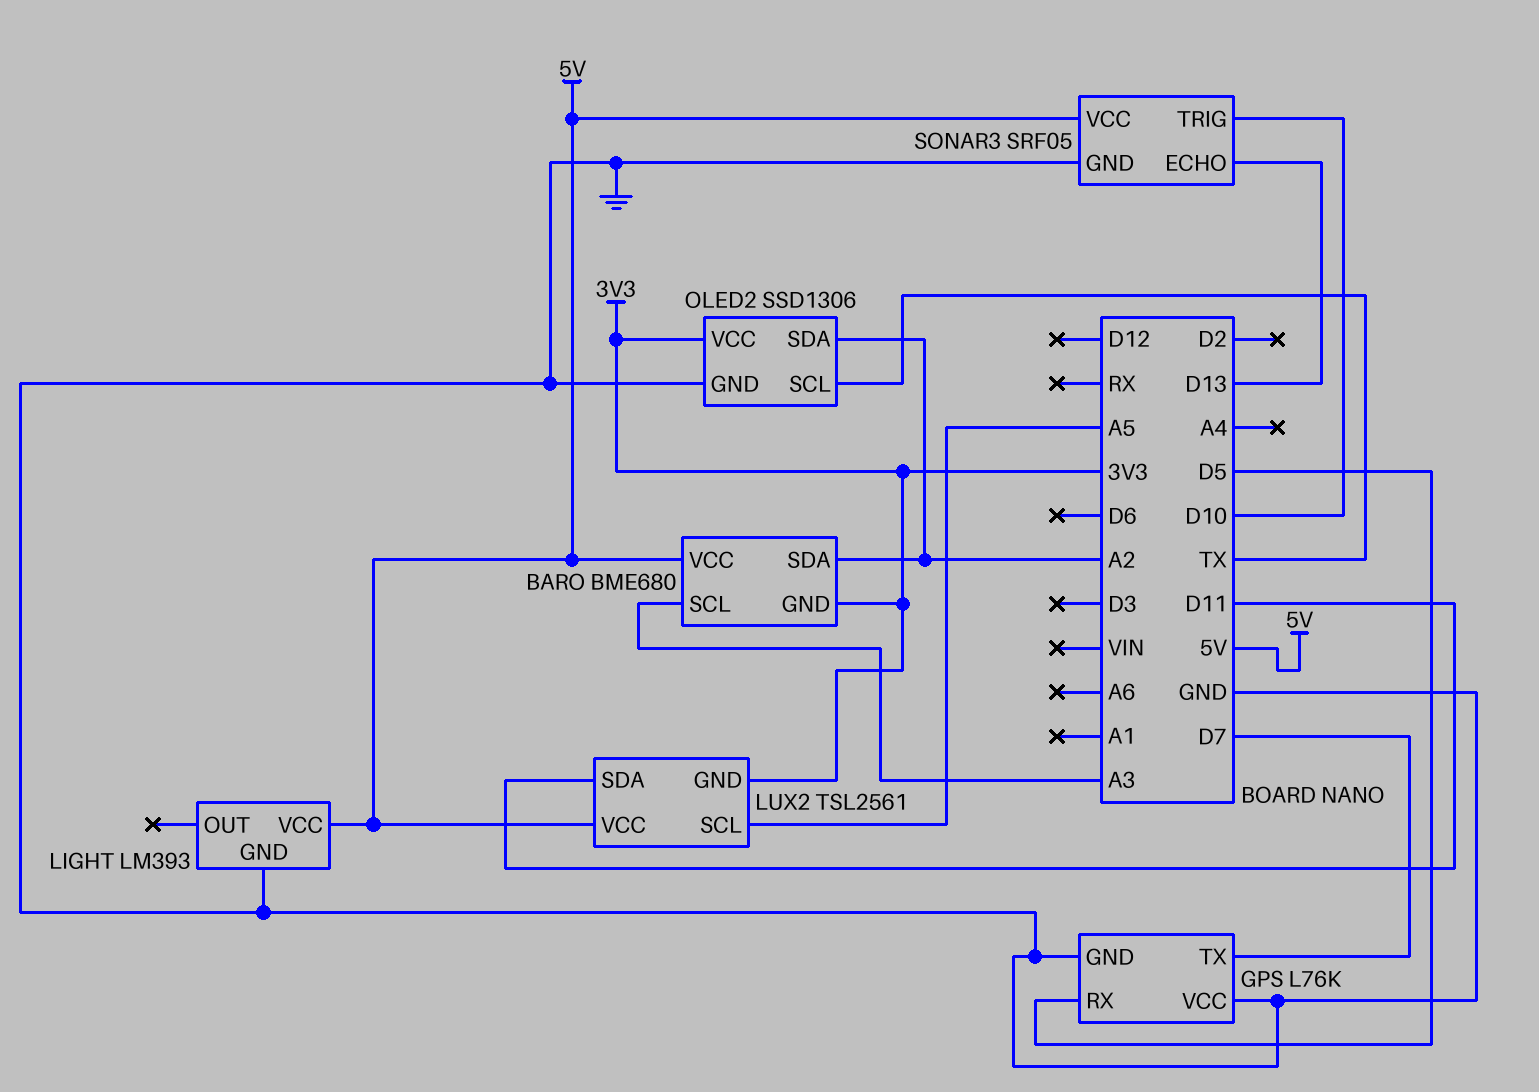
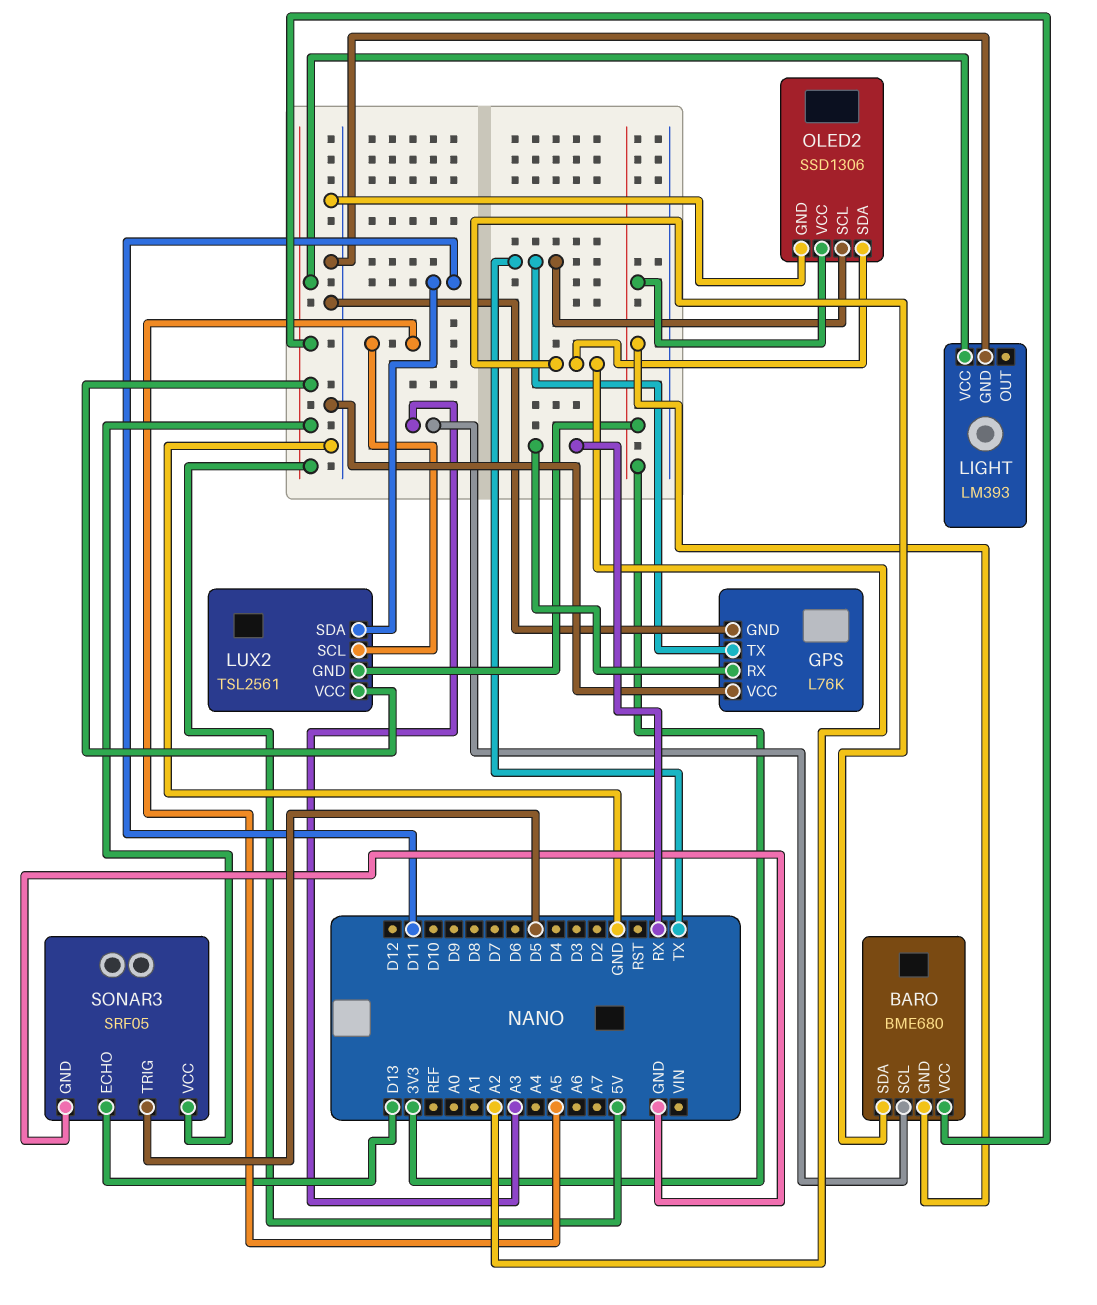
GPS pin RX: D5 -> RX
GPS pin TX: D7 -> TX
SONAR3 pin TRIG: D10 -> D5

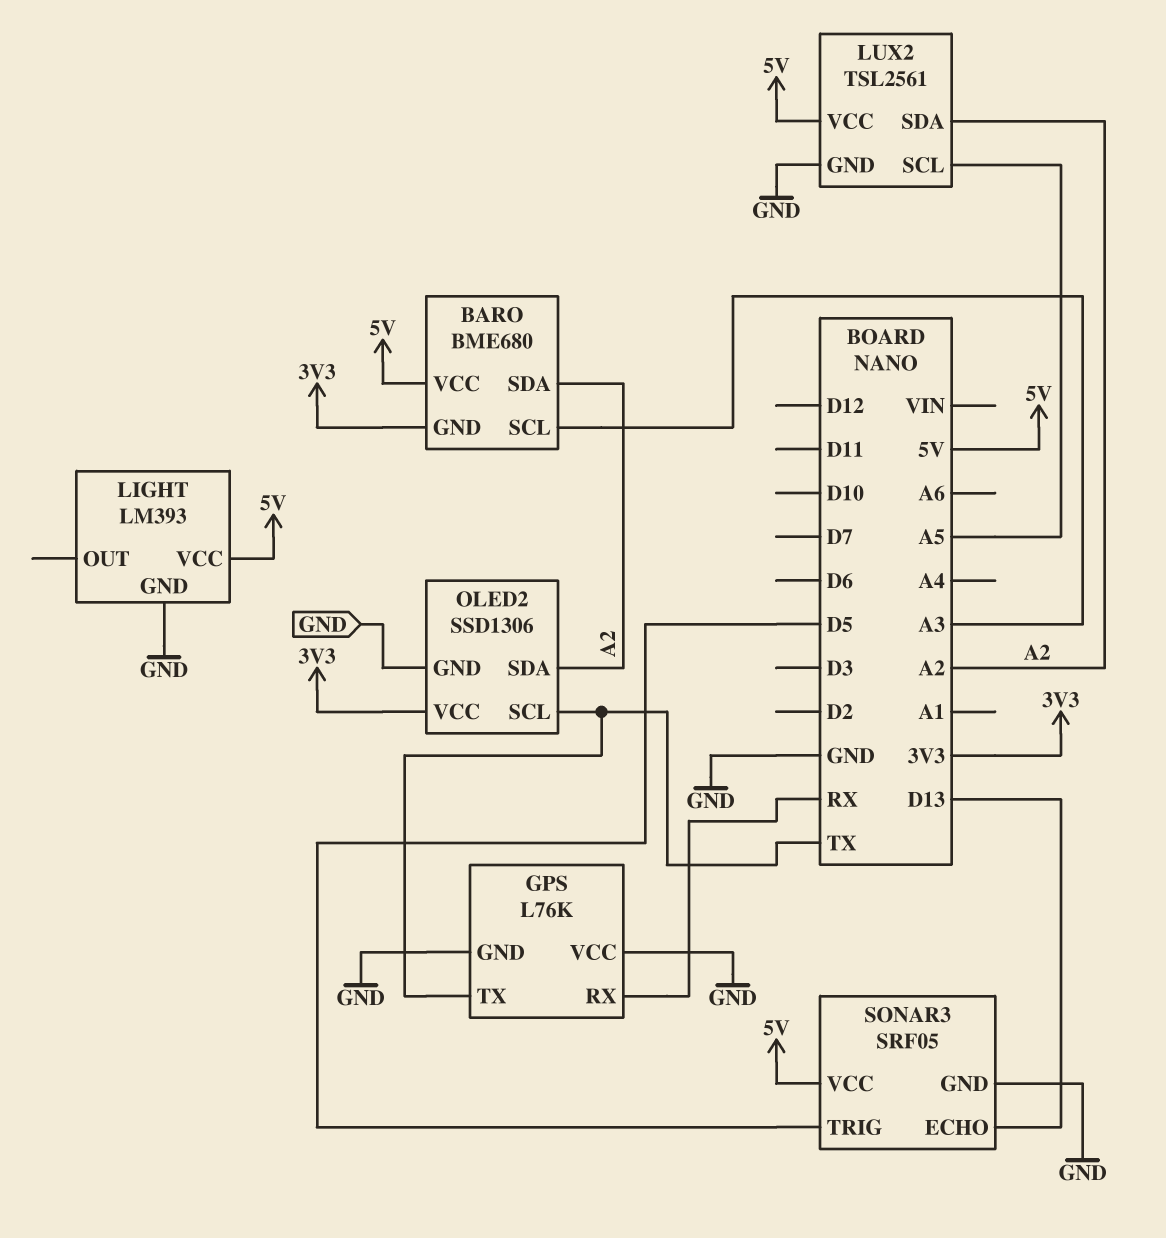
LUX2 pin GND: 3V3 -> GND
LUX2 pin SDA: D11 -> A2

